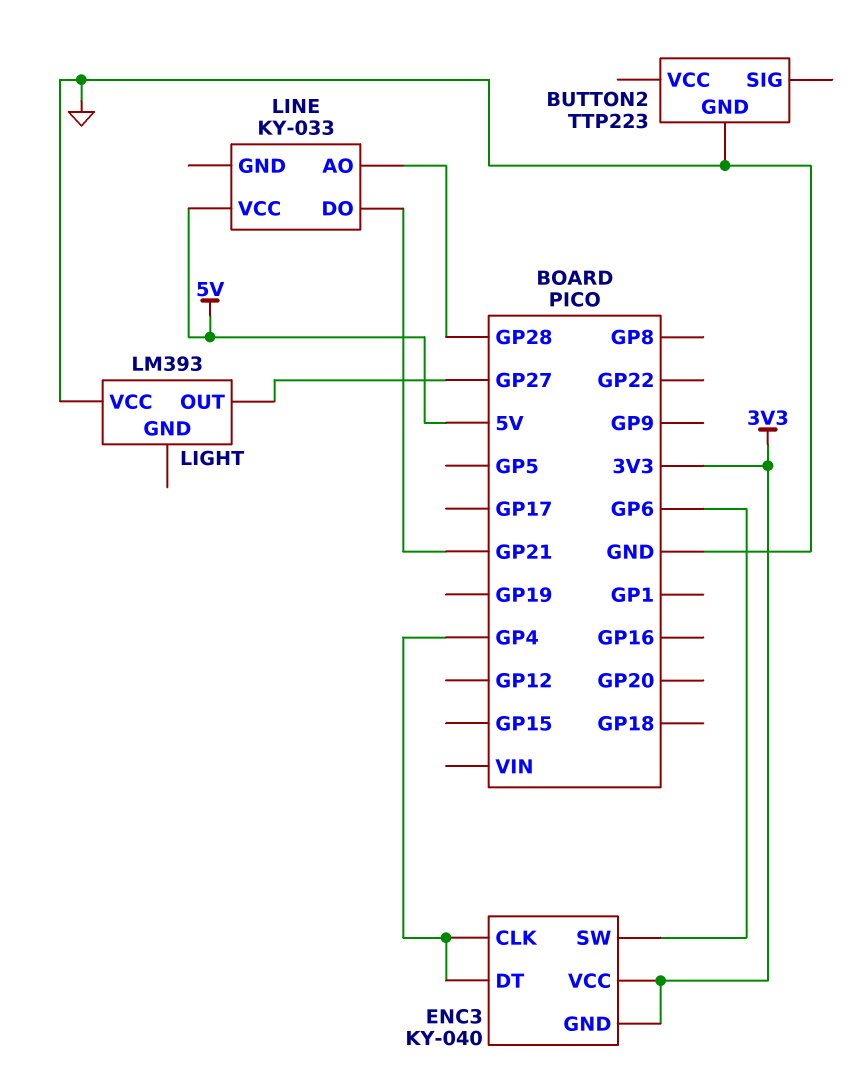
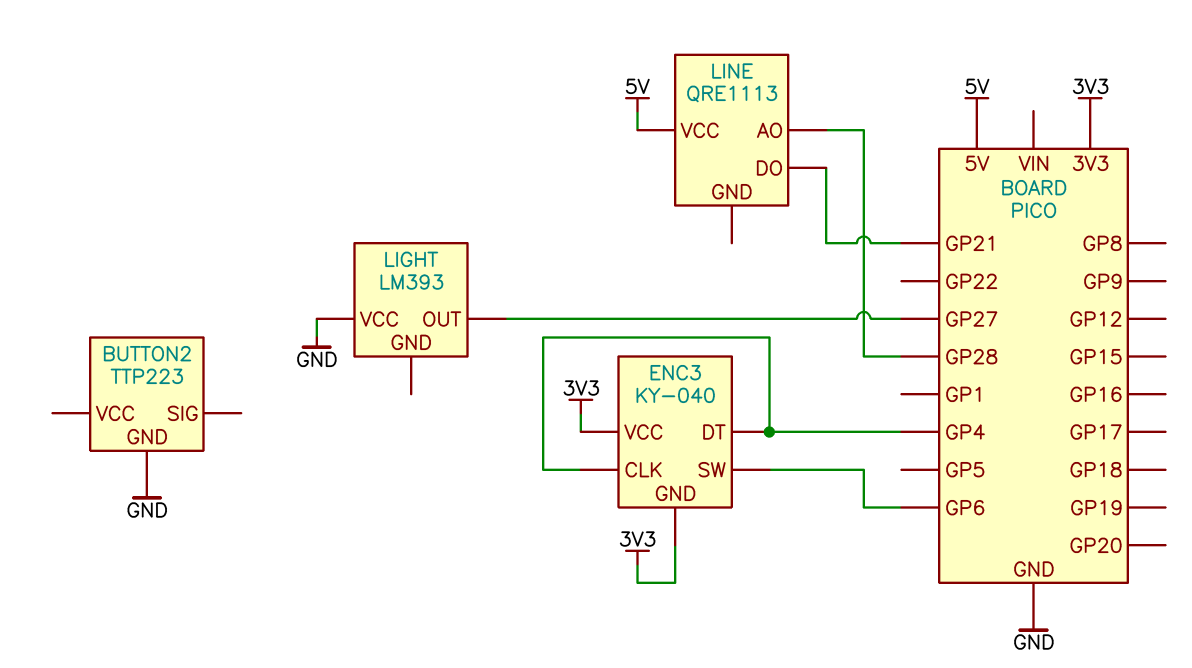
LINE: KY-033 -> QRE1113

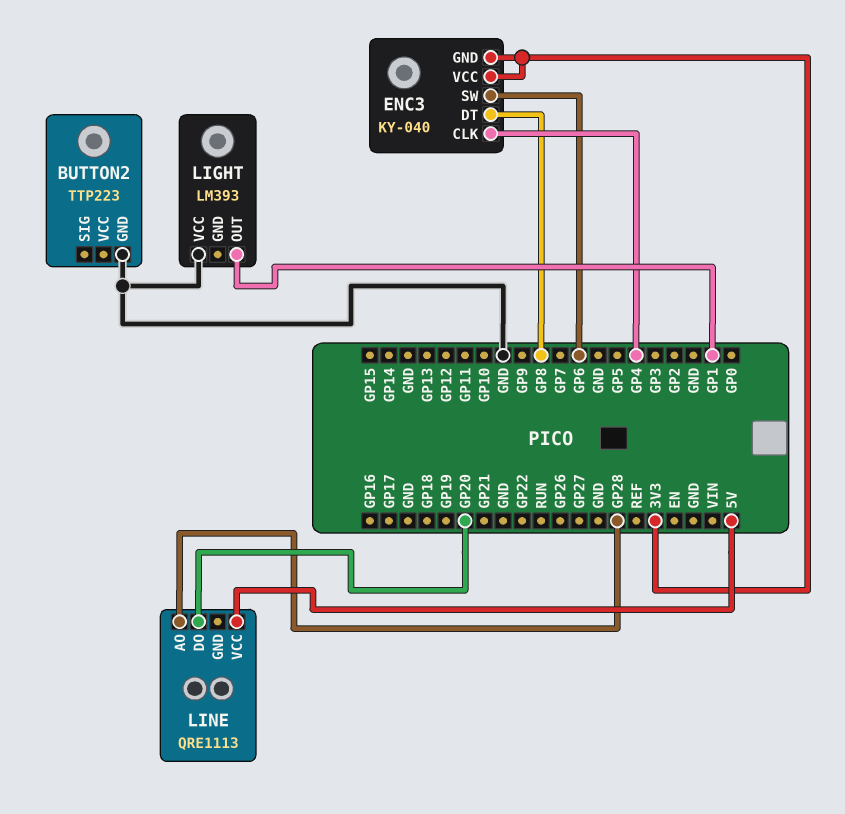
ENC3 pin DT: GP4 -> GP8
LIGHT pin OUT: GP27 -> GP1
LINE pin DO: GP21 -> GP20

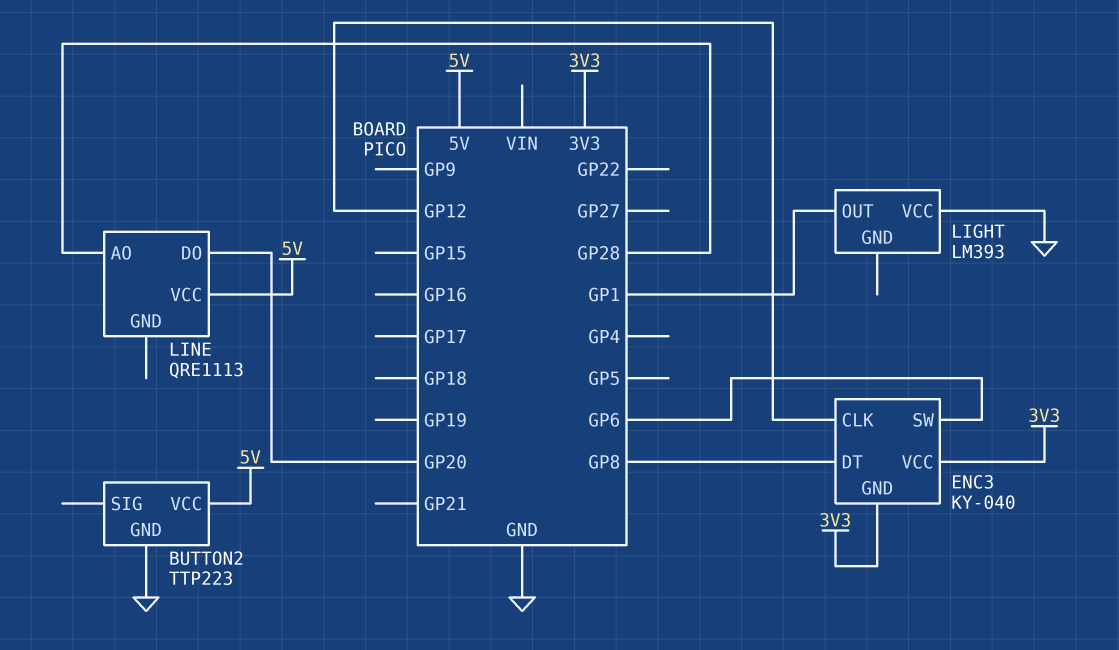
BUTTON2 pin VCC: none -> 5V
ENC3 pin CLK: GP4 -> GP12

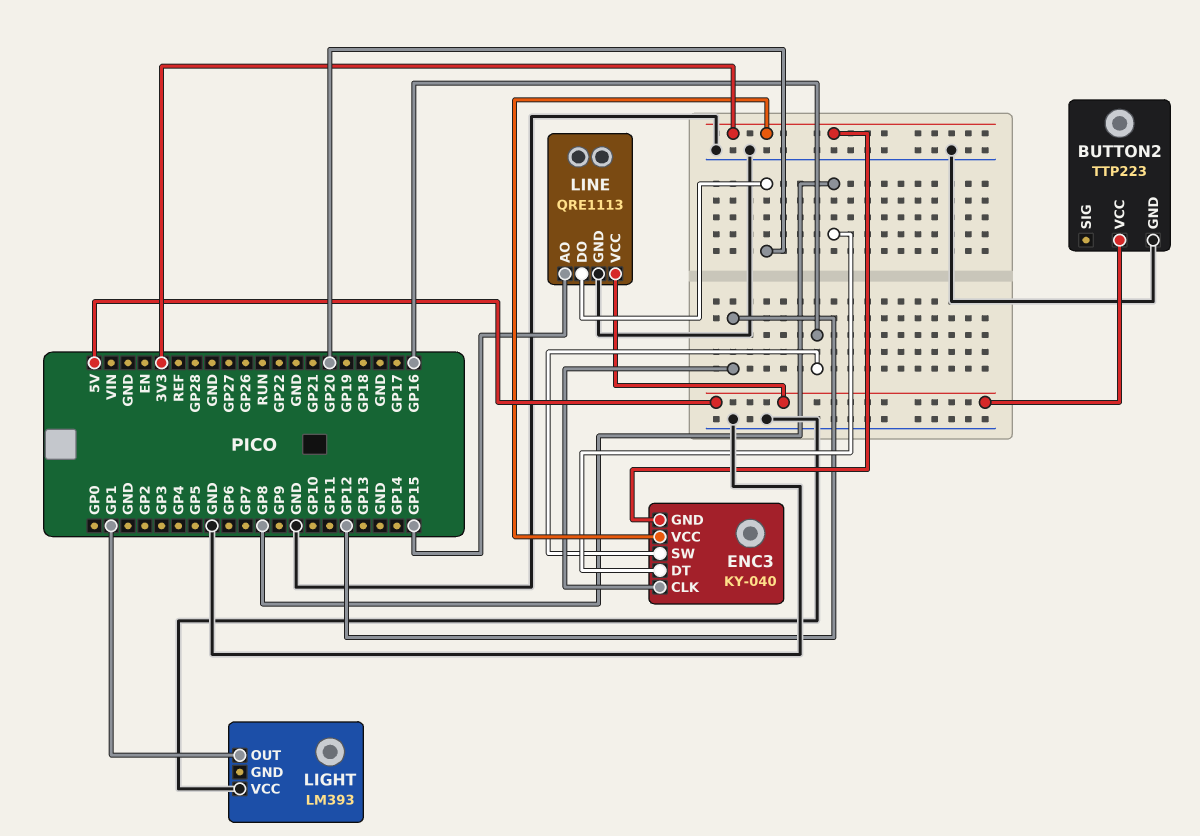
ENC3 pin SW: GP6 -> GP16
LINE pin AO: GP28 -> GP15
LINE pin GND: none -> GND

